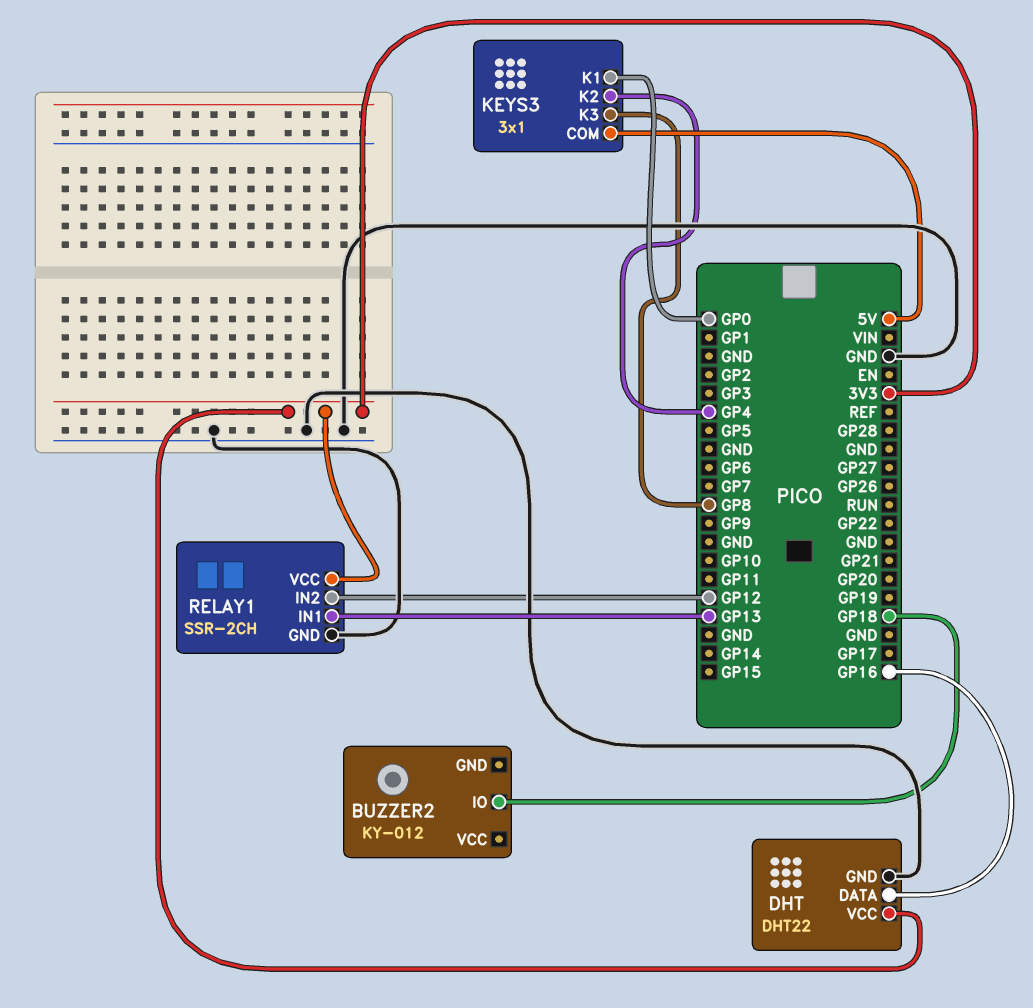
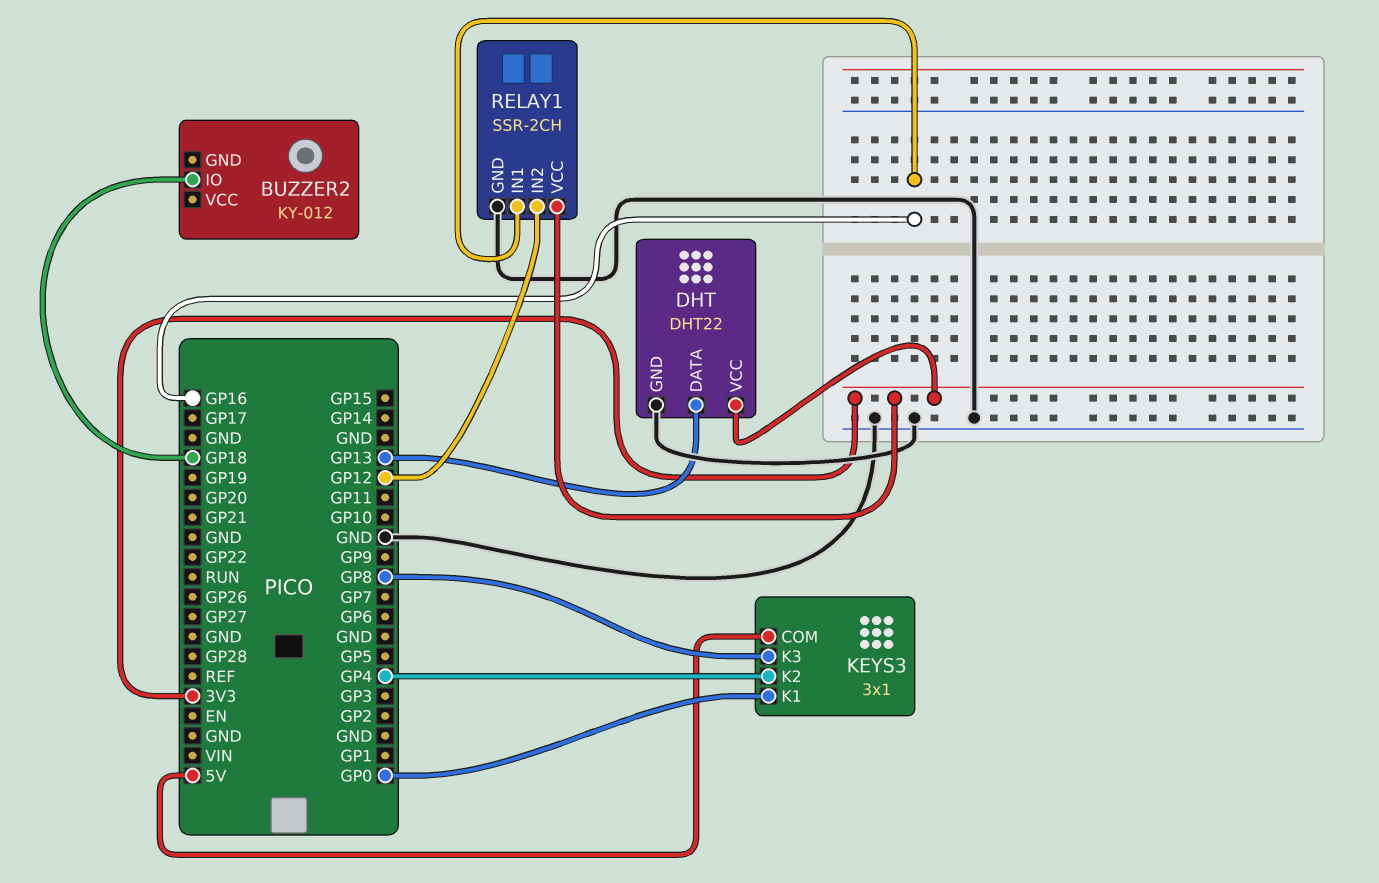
DHT pin DATA: GP16 -> GP13
RELAY1 pin IN1: GP13 -> GP16

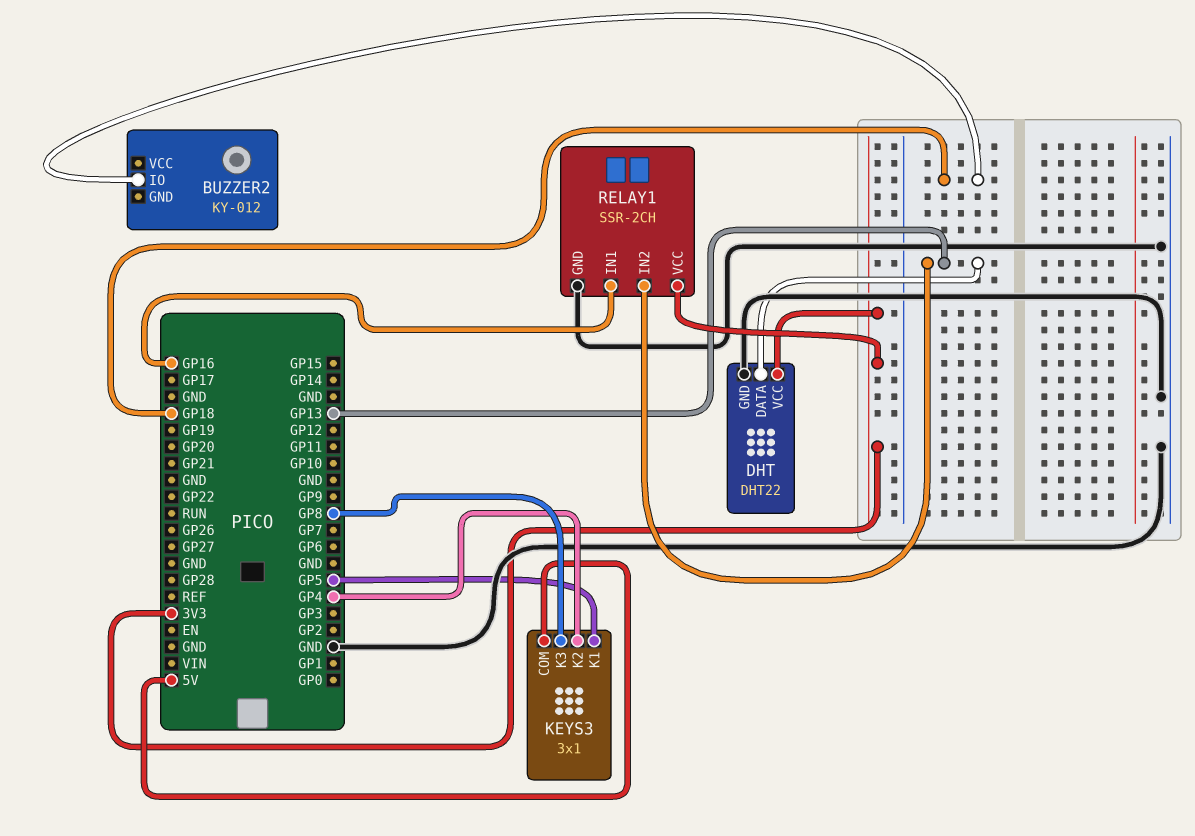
KEYS3 pin K1: GP0 -> GP5
RELAY1 pin IN2: GP12 -> GP13

